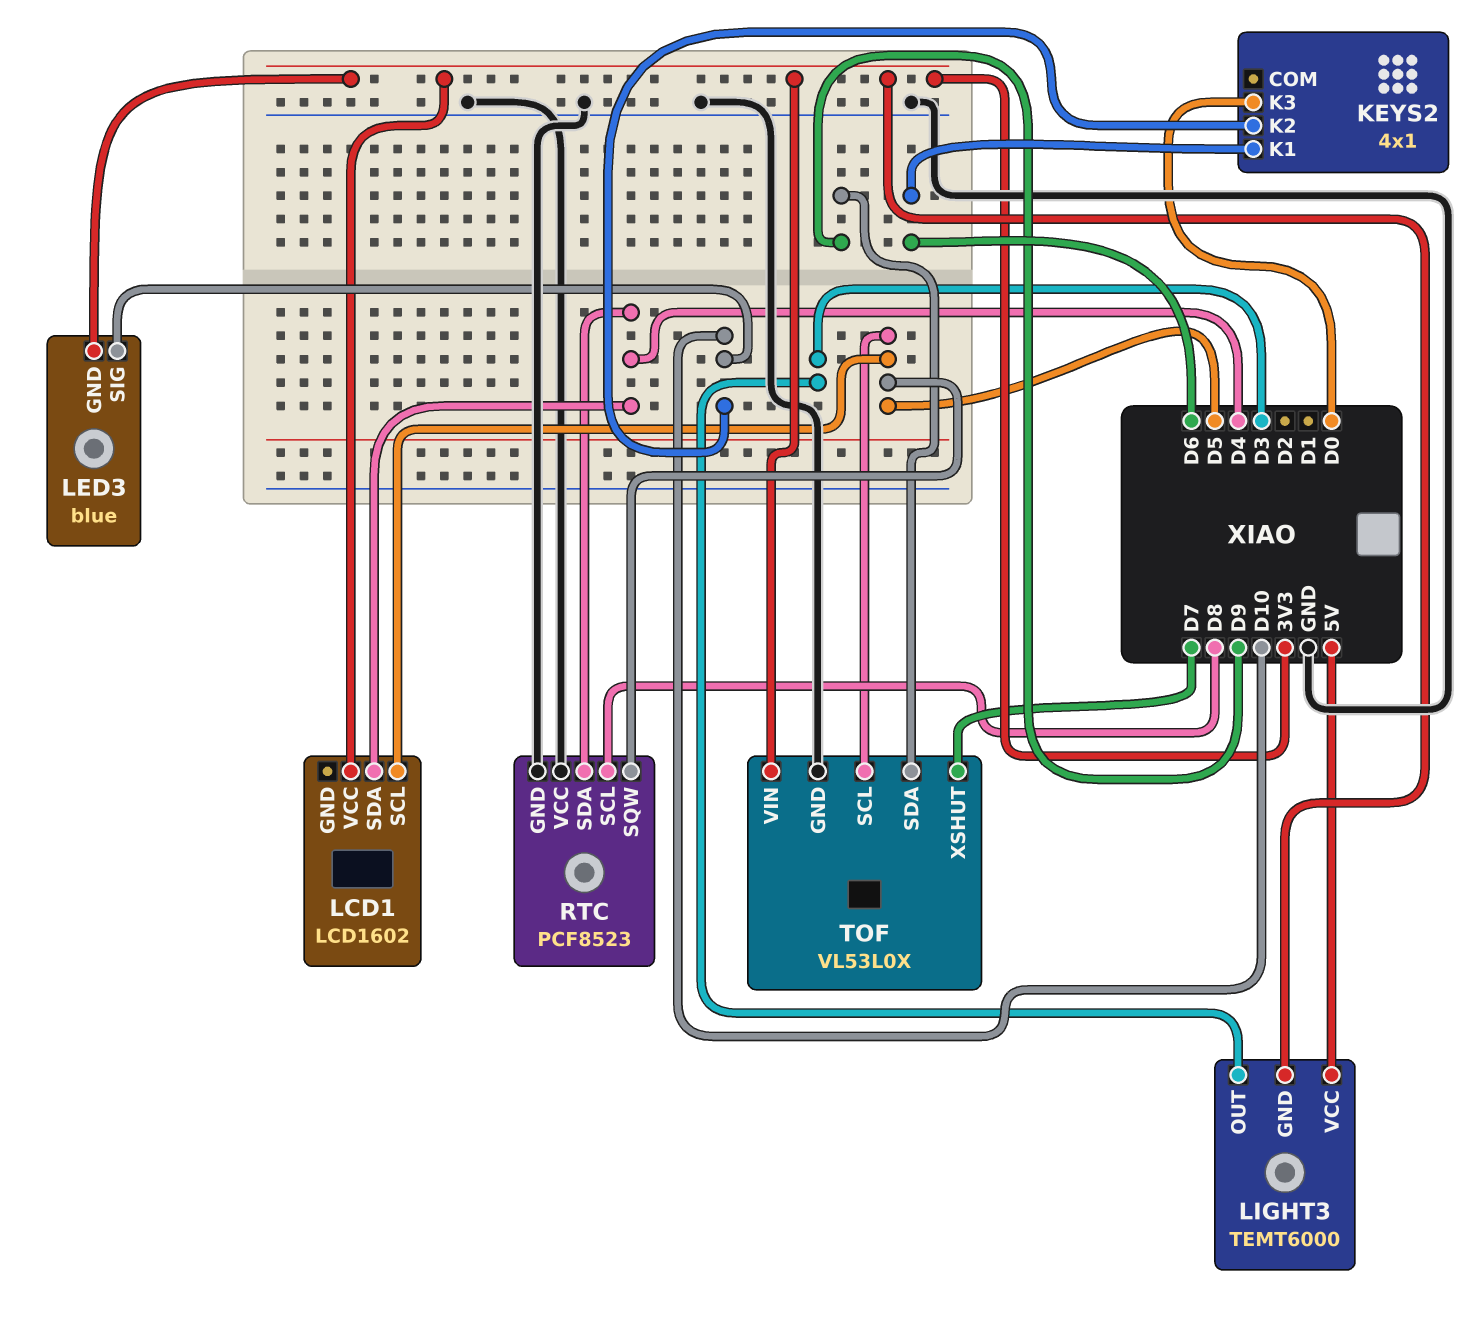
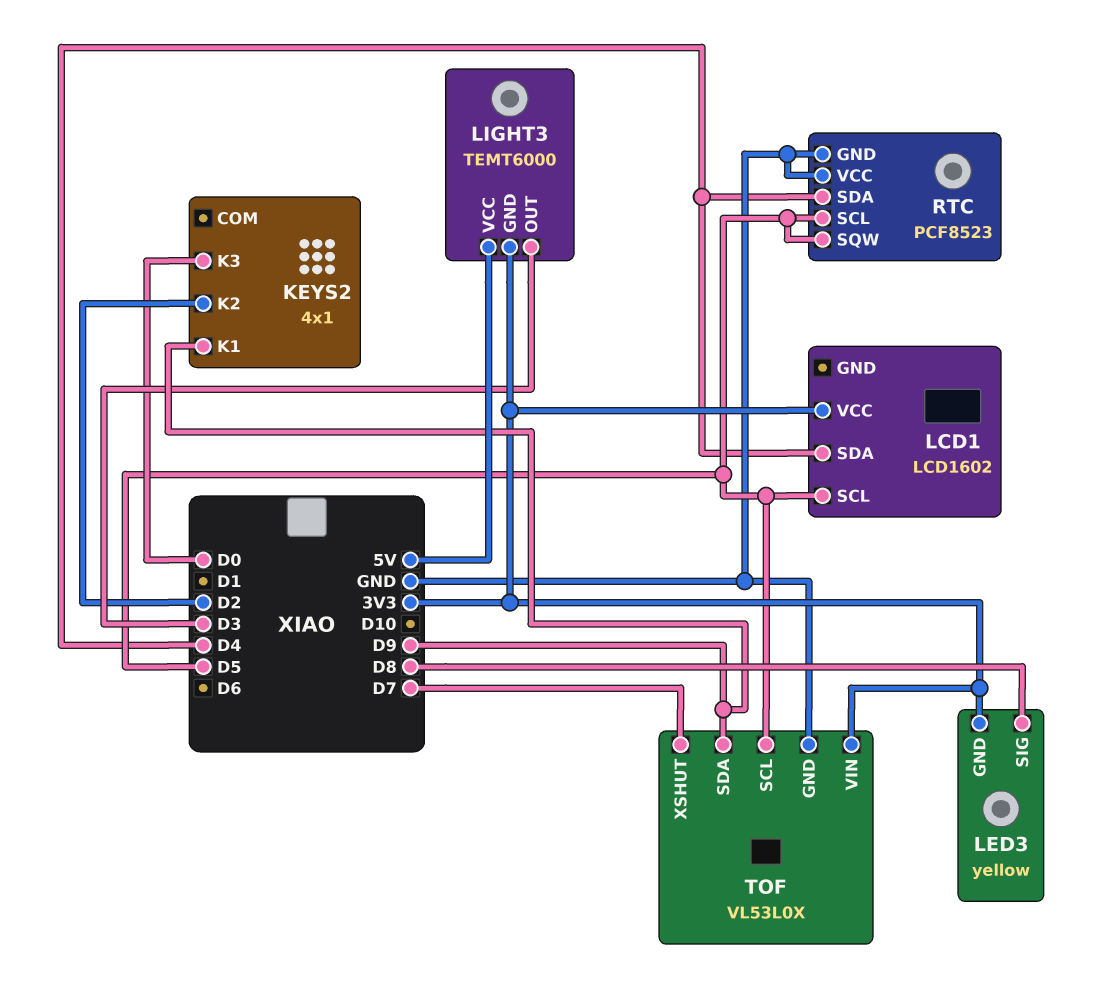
KEYS2 pin K1: D6 -> D9
KEYS2 pin K2: D10 -> D2
LED3: blue -> yellow
LED3 pin SIG: D10 -> D8
RTC pin SCL: D8 -> D5

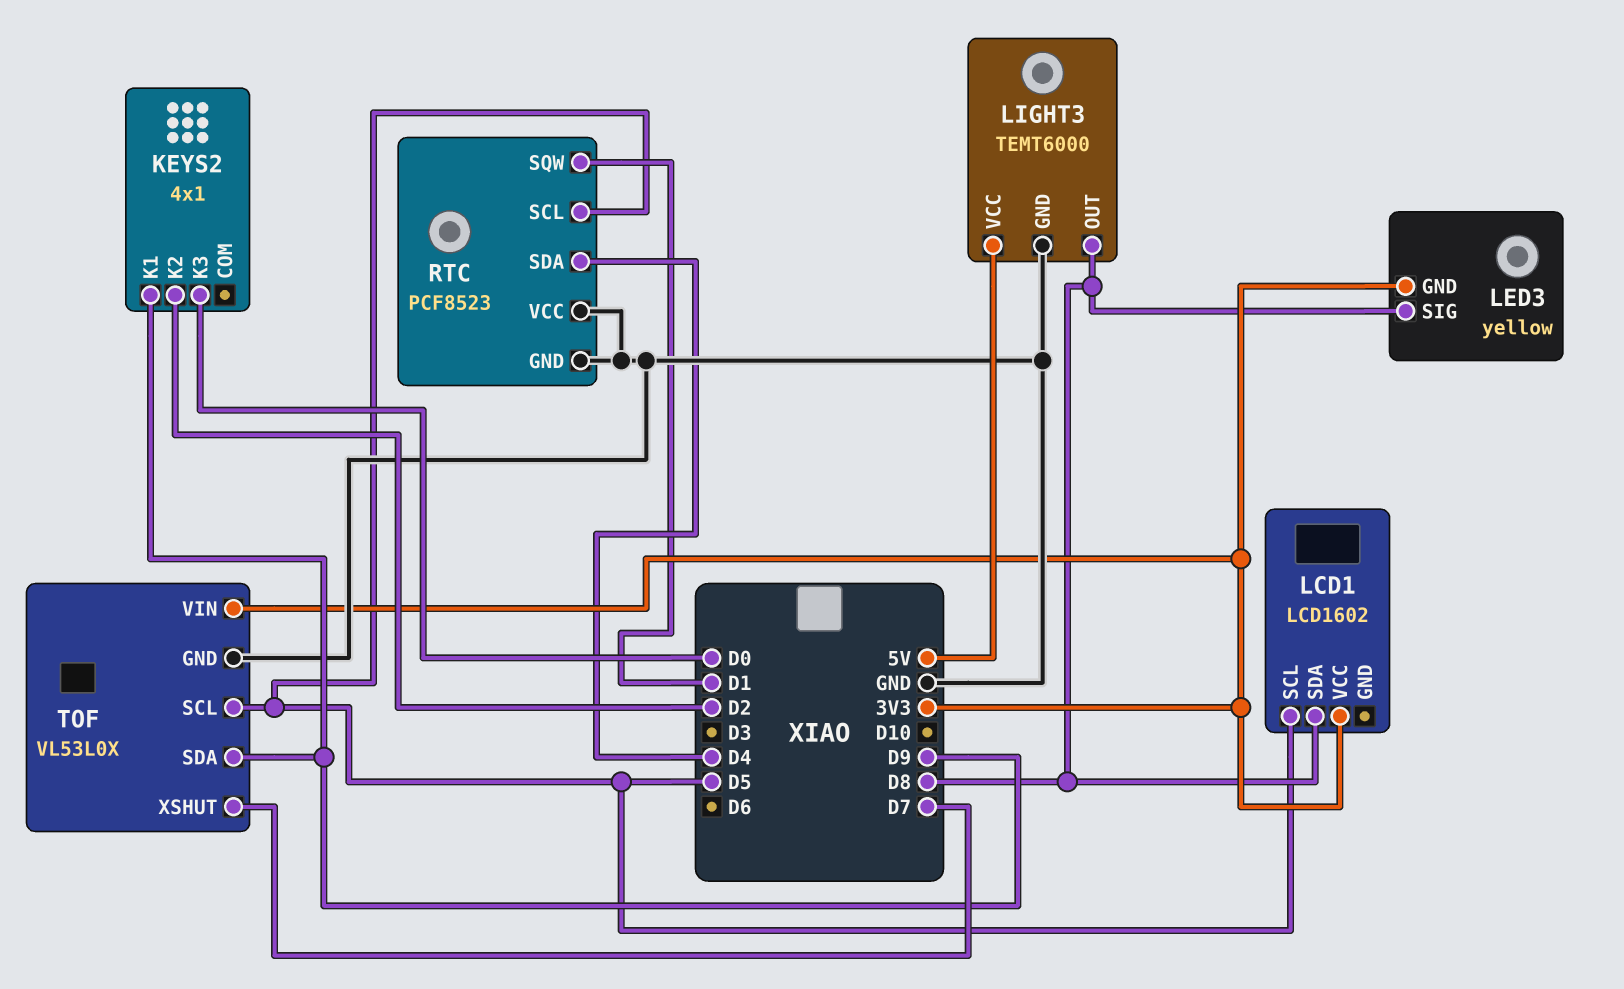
LCD1 pin SDA: D4 -> D8
LIGHT3 pin GND: 3V3 -> GND
LIGHT3 pin OUT: D3 -> D8
RTC pin SQW: D5 -> D1

